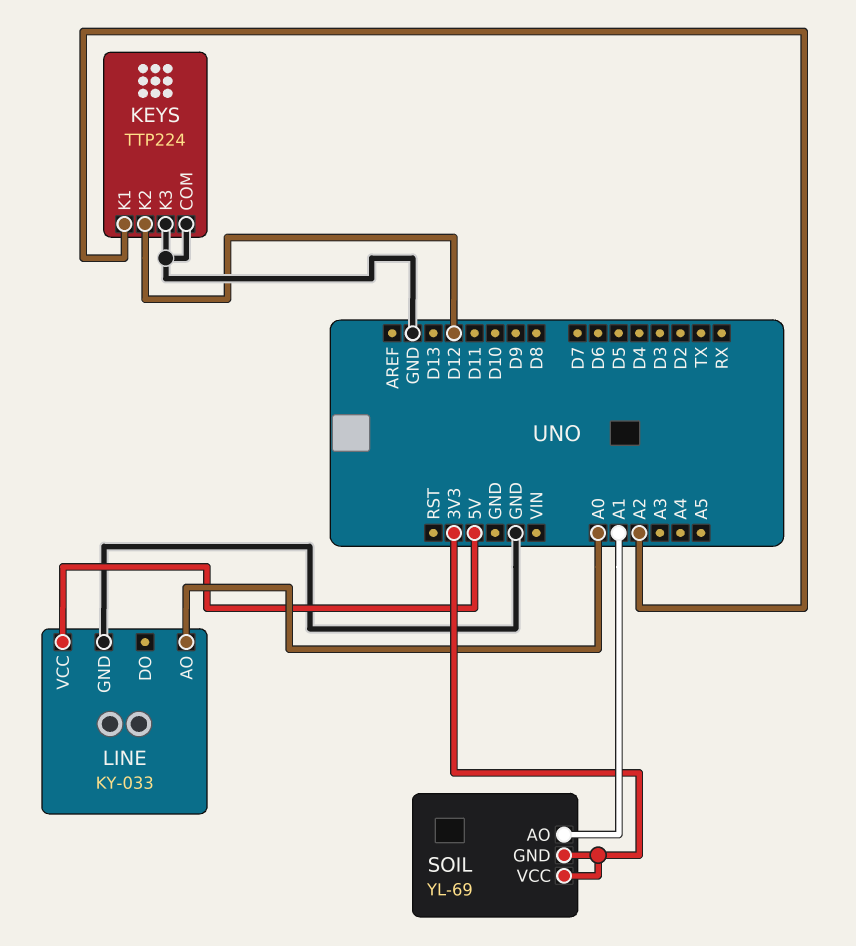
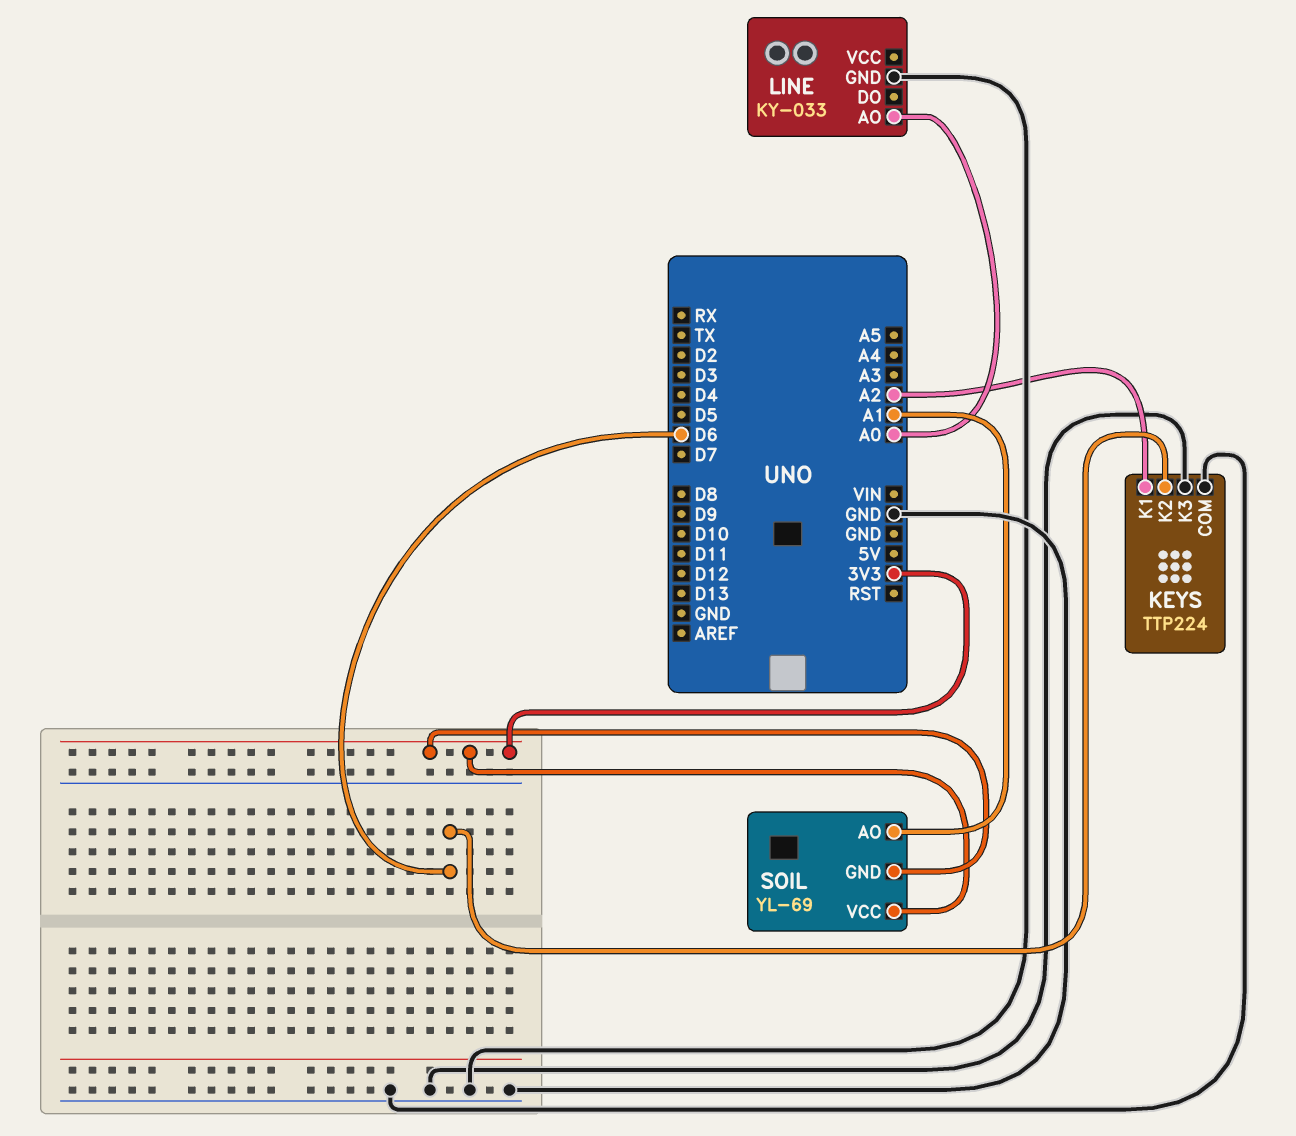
KEYS pin K2: D12 -> D6
LINE pin VCC: 5V -> none

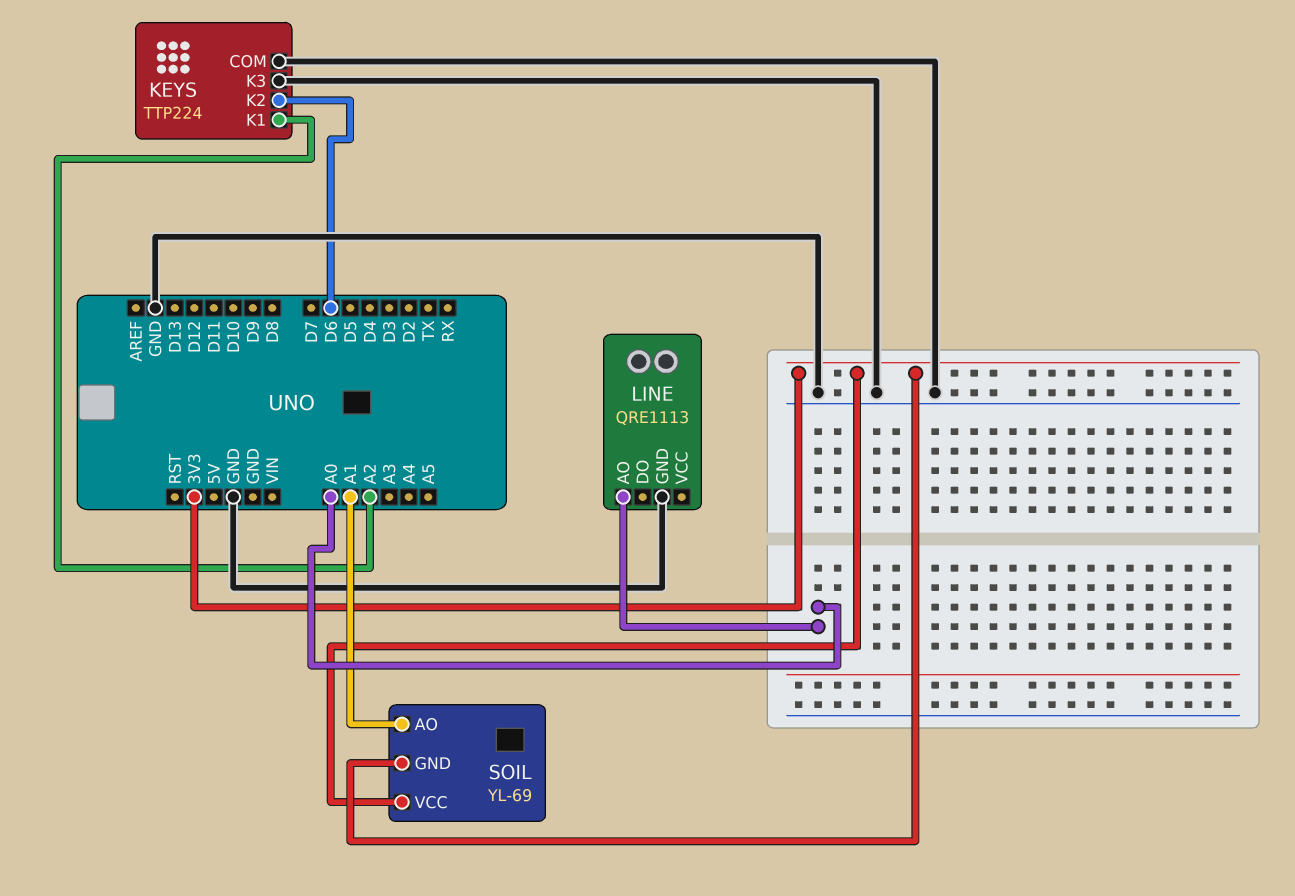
LINE: KY-033 -> QRE1113

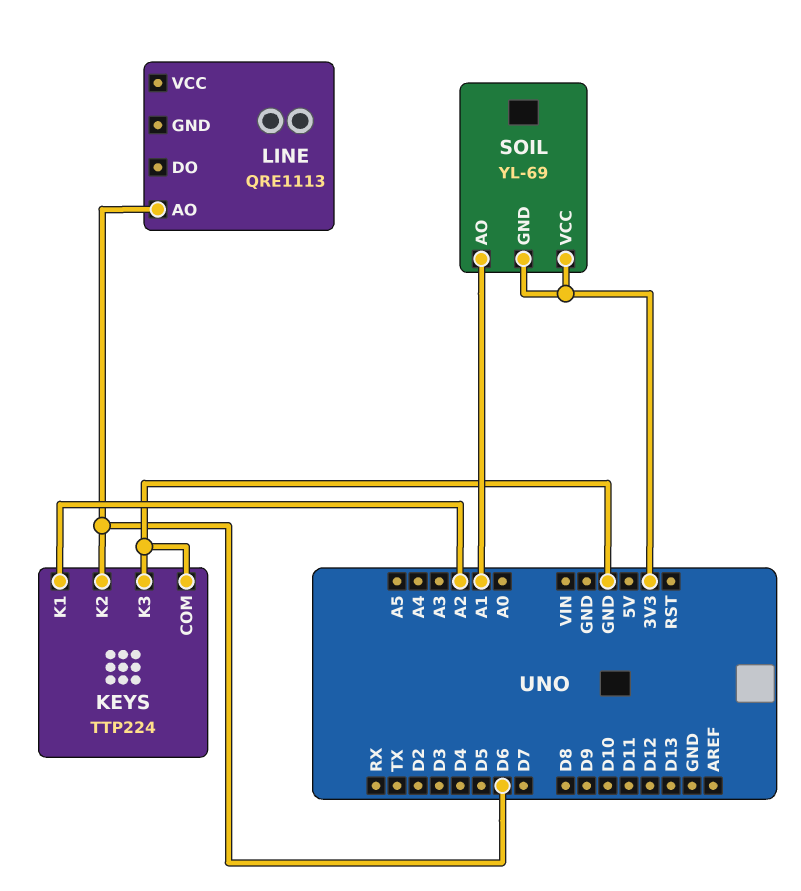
LINE pin AO: A0 -> D6
LINE pin GND: GND -> none

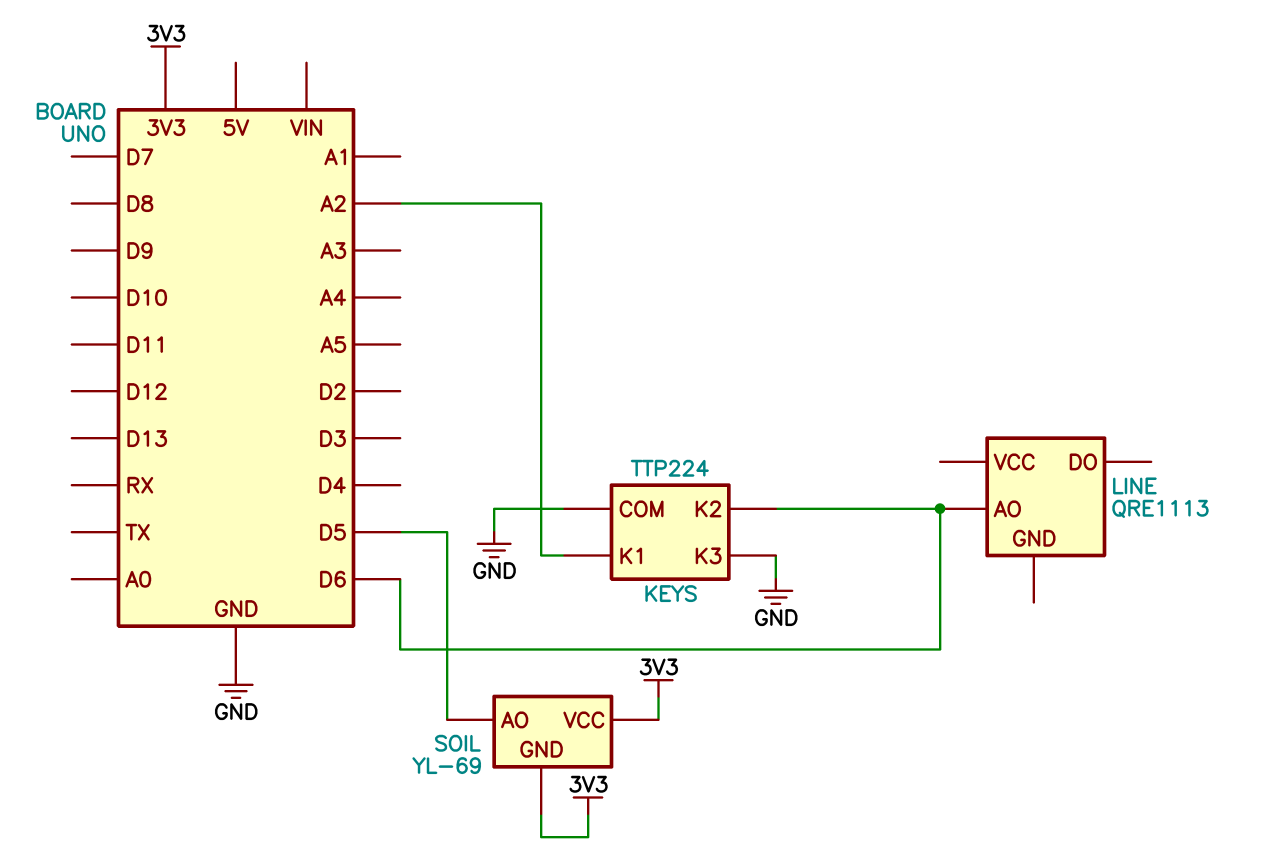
SOIL pin AO: A1 -> D5

